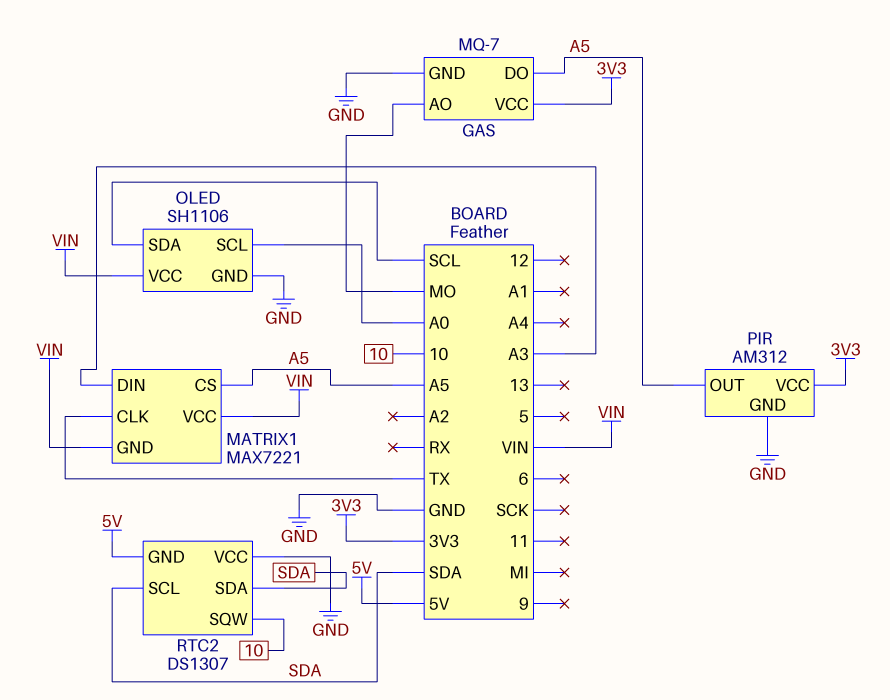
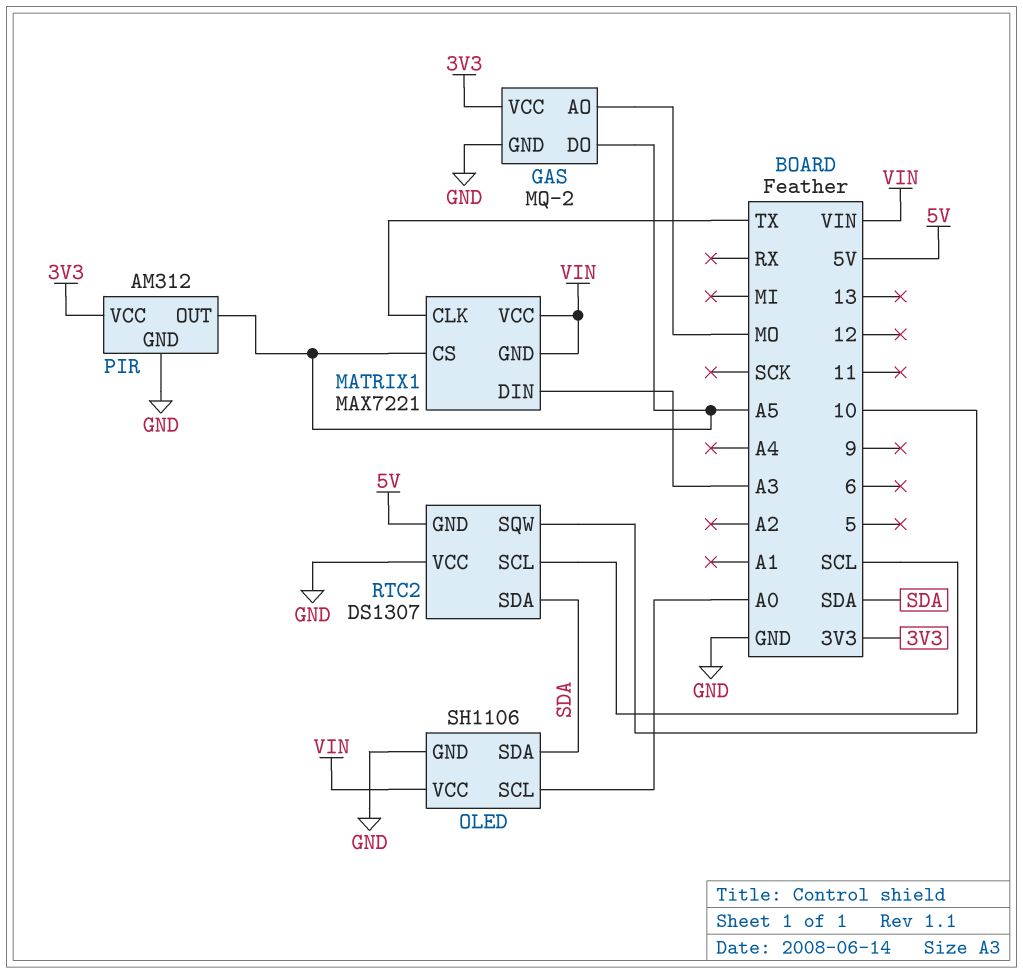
GAS: MQ-7 -> MQ-2
OLED pin SDA: SCL -> SDA
RTC2 pin SCL: SDA -> SCL

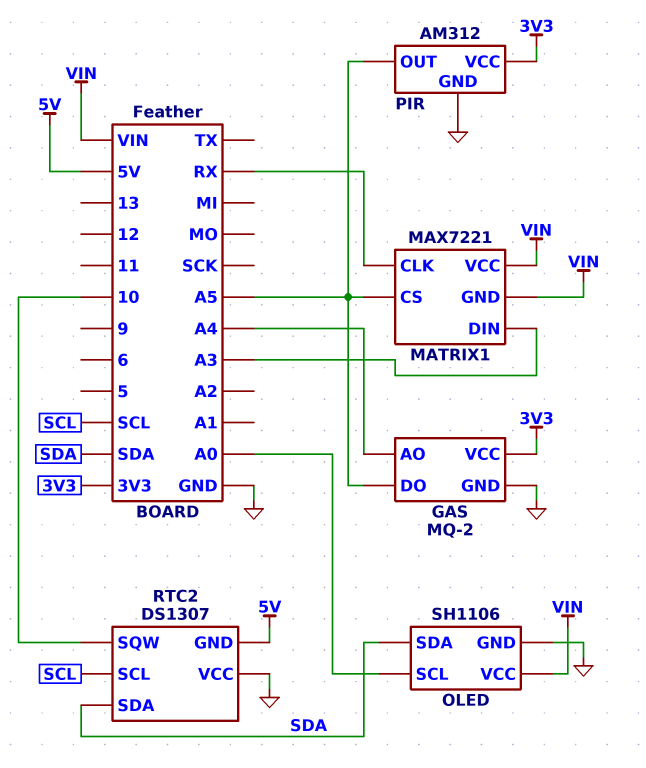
GAS pin AO: MO -> A4
MATRIX1 pin CLK: TX -> RX

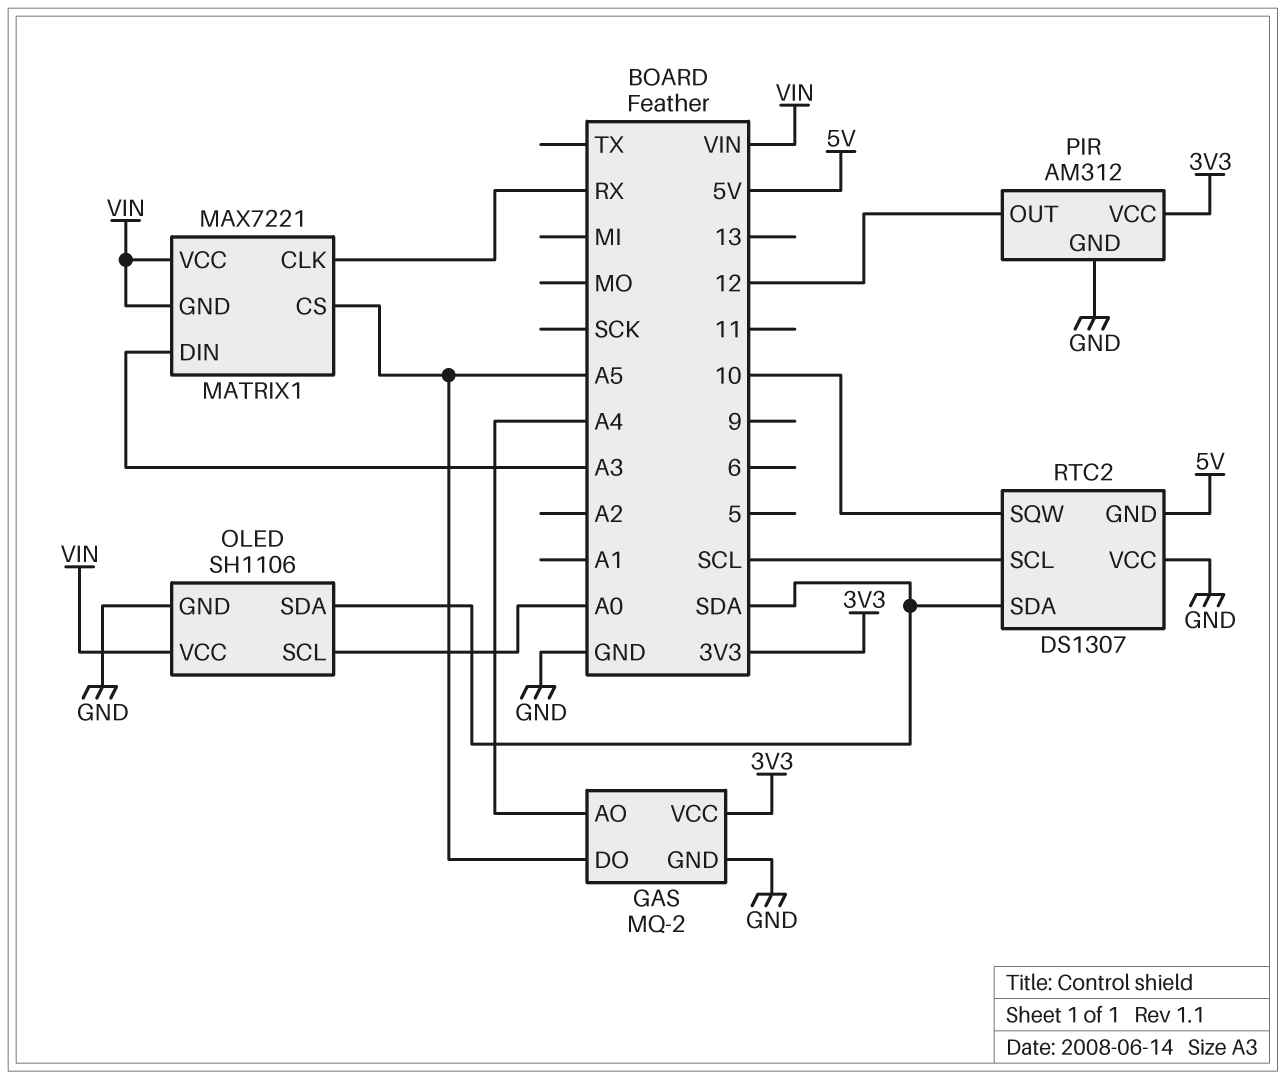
PIR pin OUT: A5 -> 12

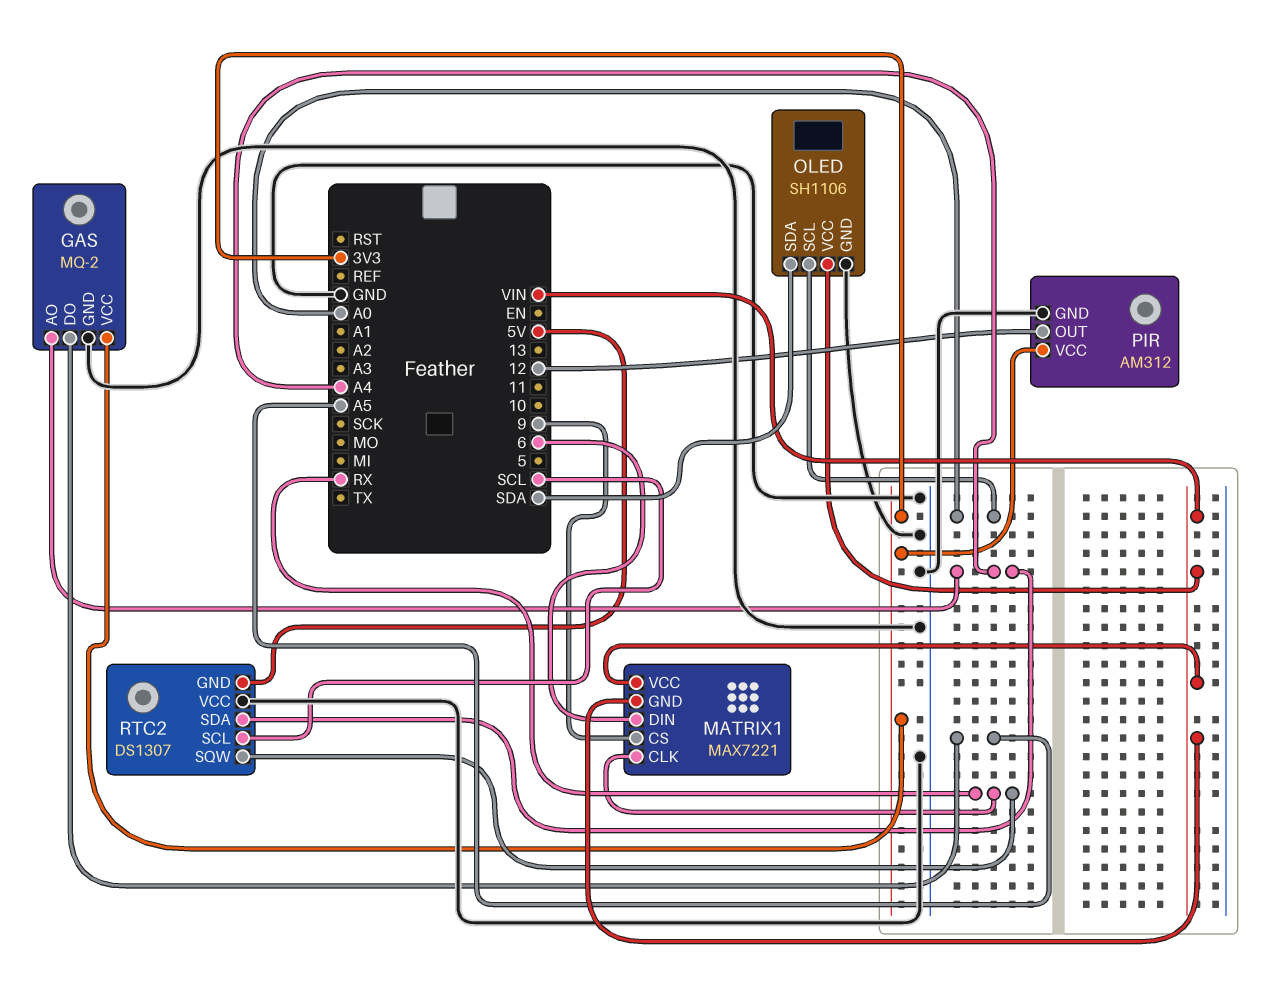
MATRIX1 pin CS: A5 -> 9
MATRIX1 pin DIN: A3 -> 6
RTC2 pin SDA: SDA -> A4
RTC2 pin SQW: 10 -> RX

